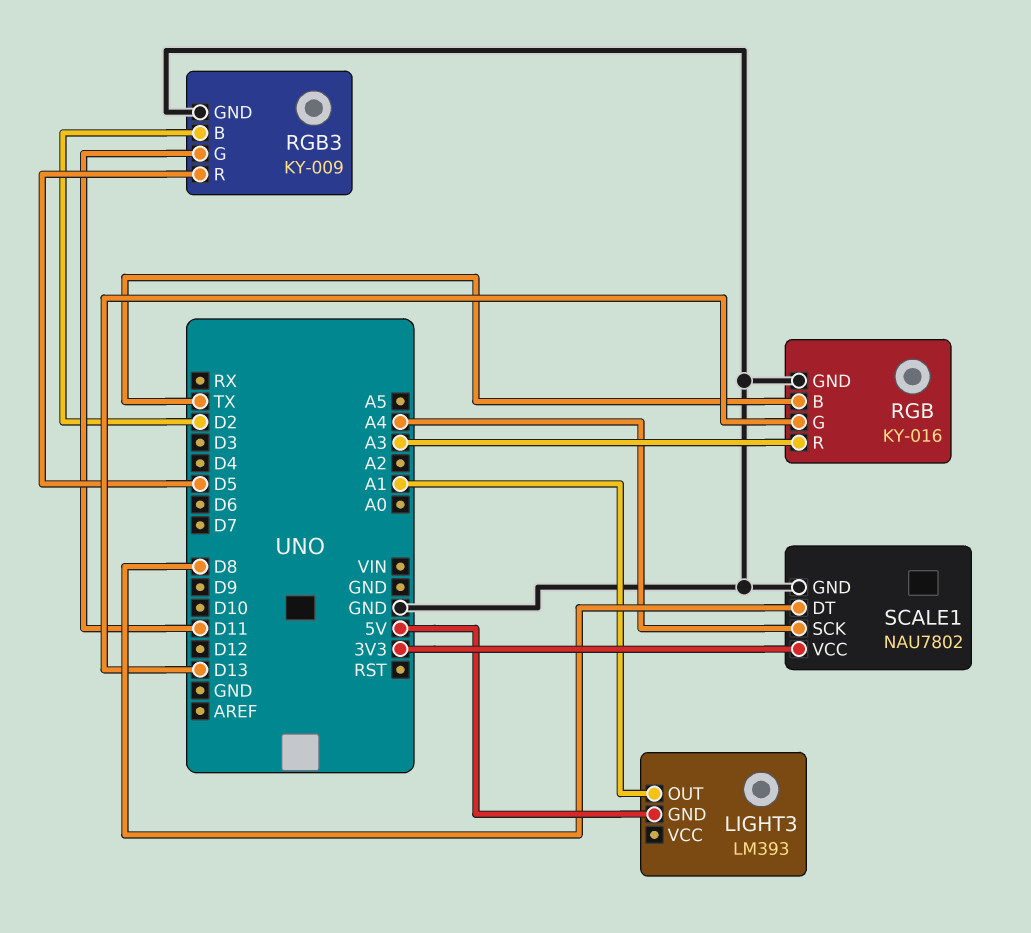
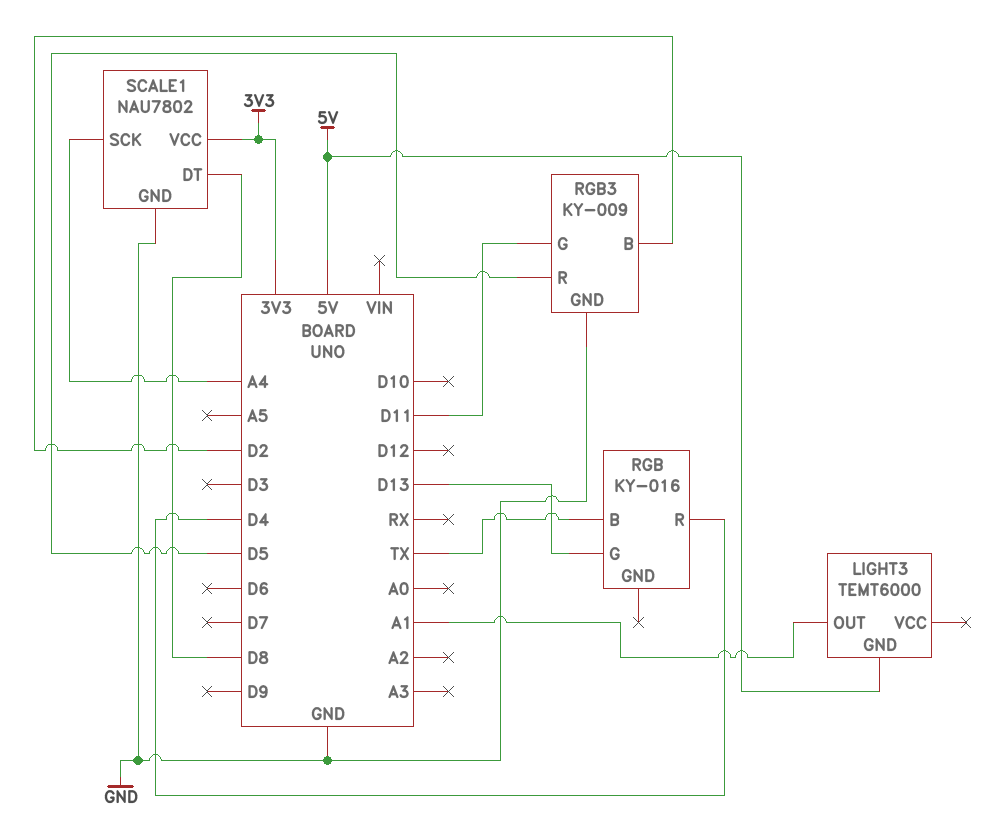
LIGHT3: LM393 -> TEMT6000
RGB pin GND: GND -> none
RGB pin R: A3 -> D4

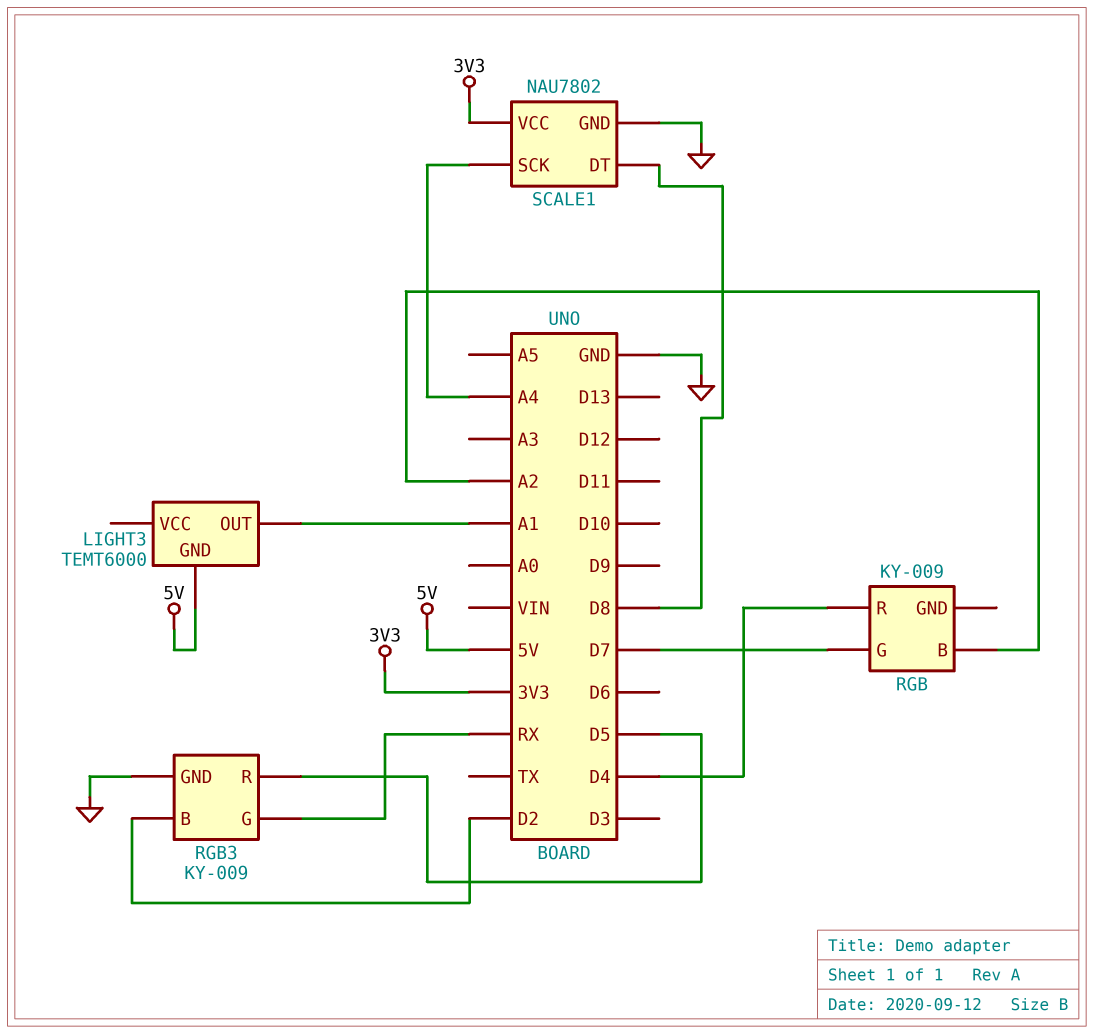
RGB: KY-016 -> KY-009
RGB pin B: TX -> A2
RGB pin G: D13 -> D7
RGB3 pin G: D11 -> RX

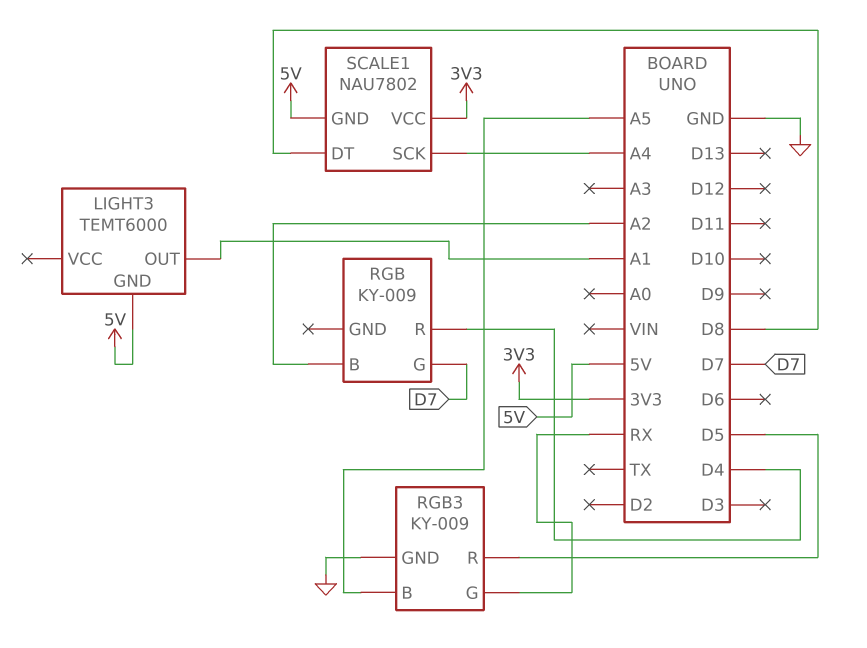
RGB3 pin B: D2 -> A5
SCALE1 pin GND: GND -> 5V

